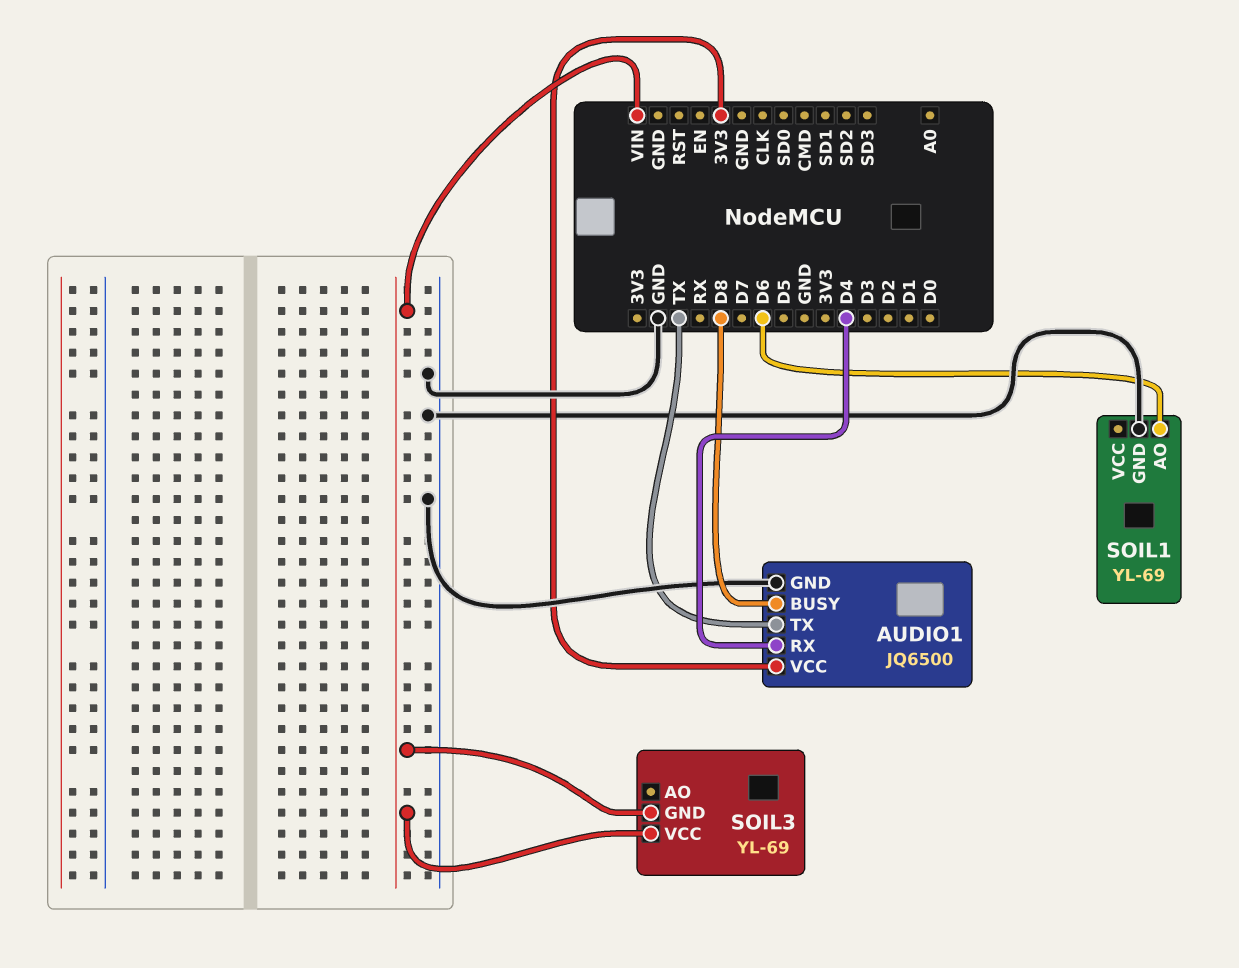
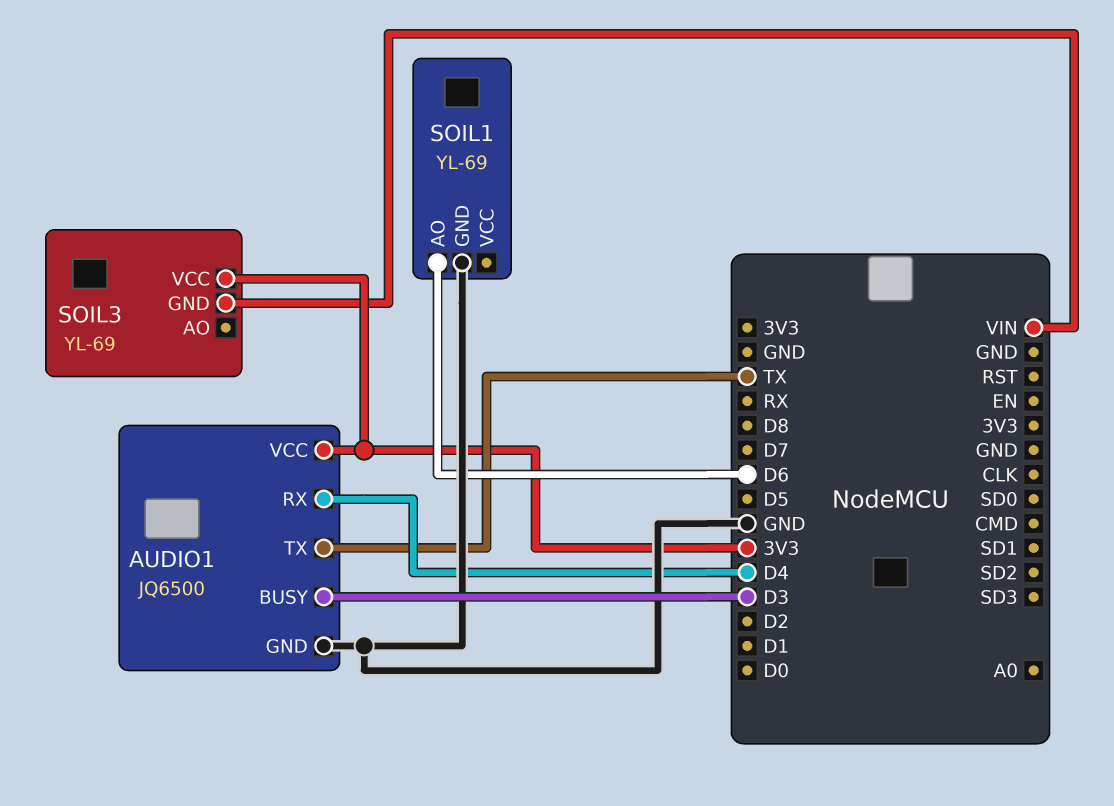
AUDIO1 pin BUSY: D8 -> D3
SOIL3 pin VCC: VIN -> 3V3

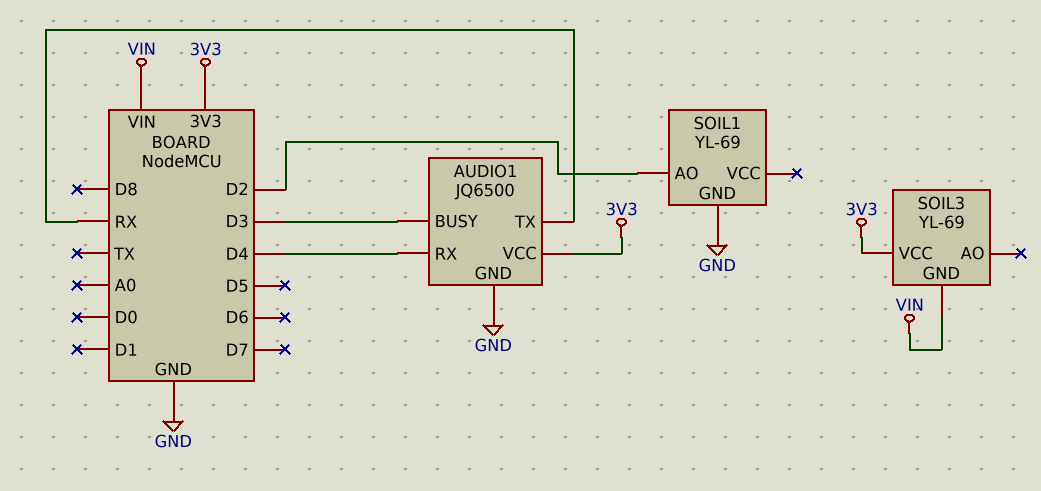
AUDIO1 pin TX: TX -> RX
SOIL1 pin AO: D6 -> D2

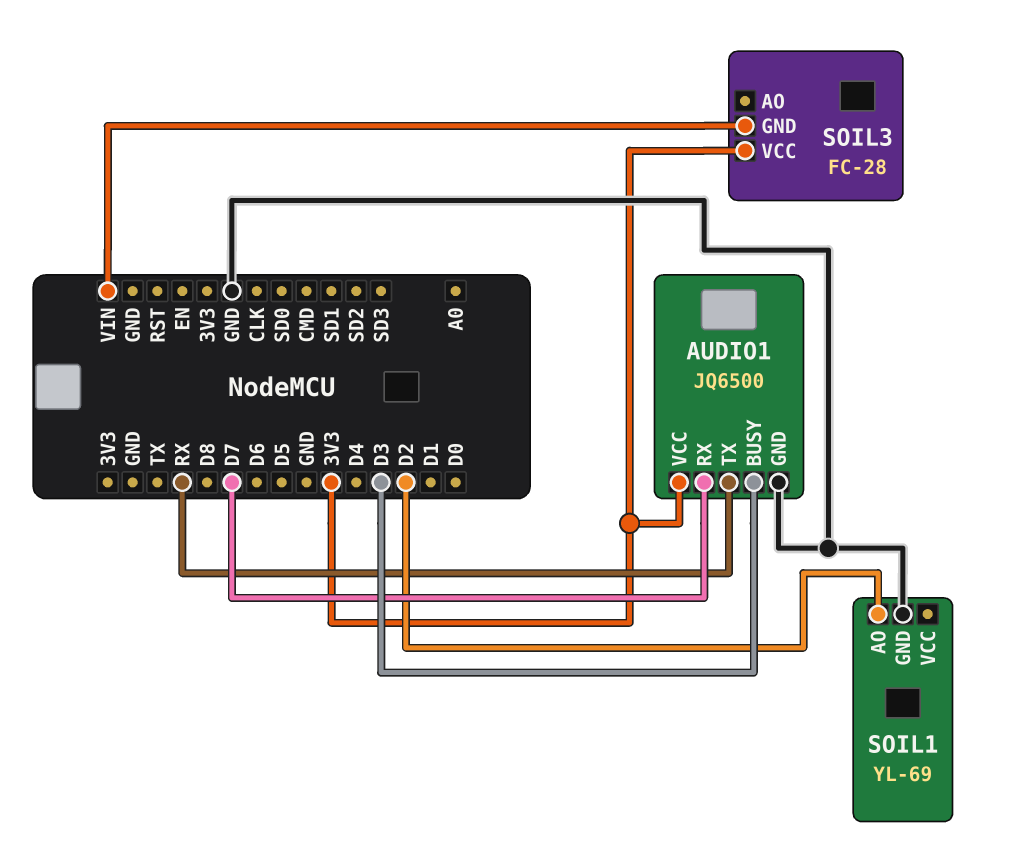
AUDIO1 pin RX: D4 -> D7
SOIL3: YL-69 -> FC-28

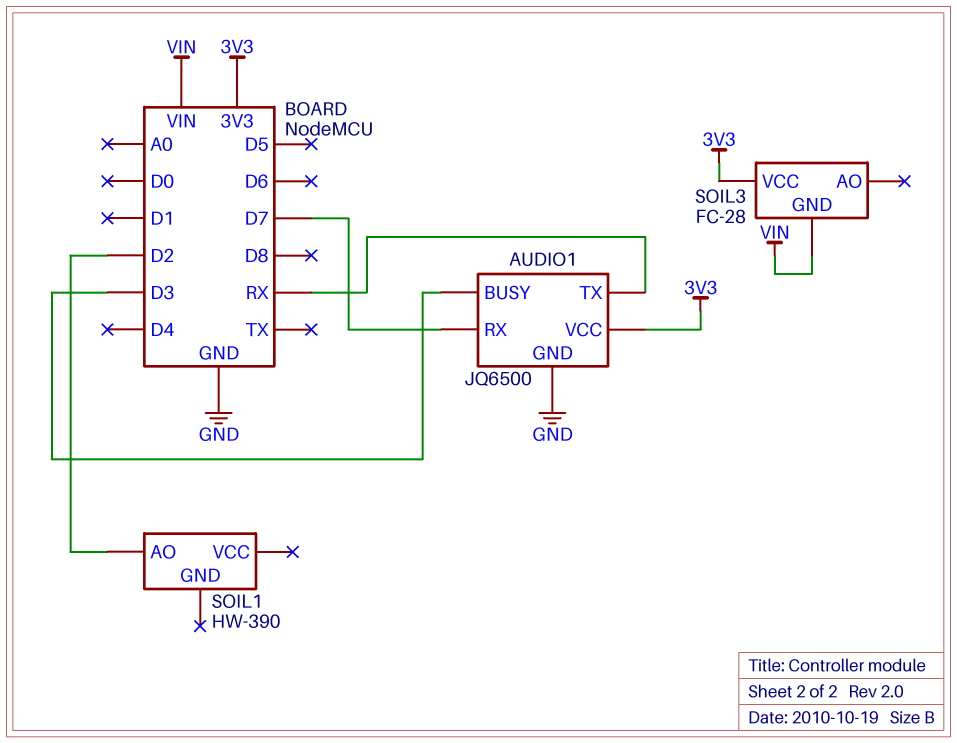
SOIL1: YL-69 -> HW-390
SOIL1 pin GND: GND -> none

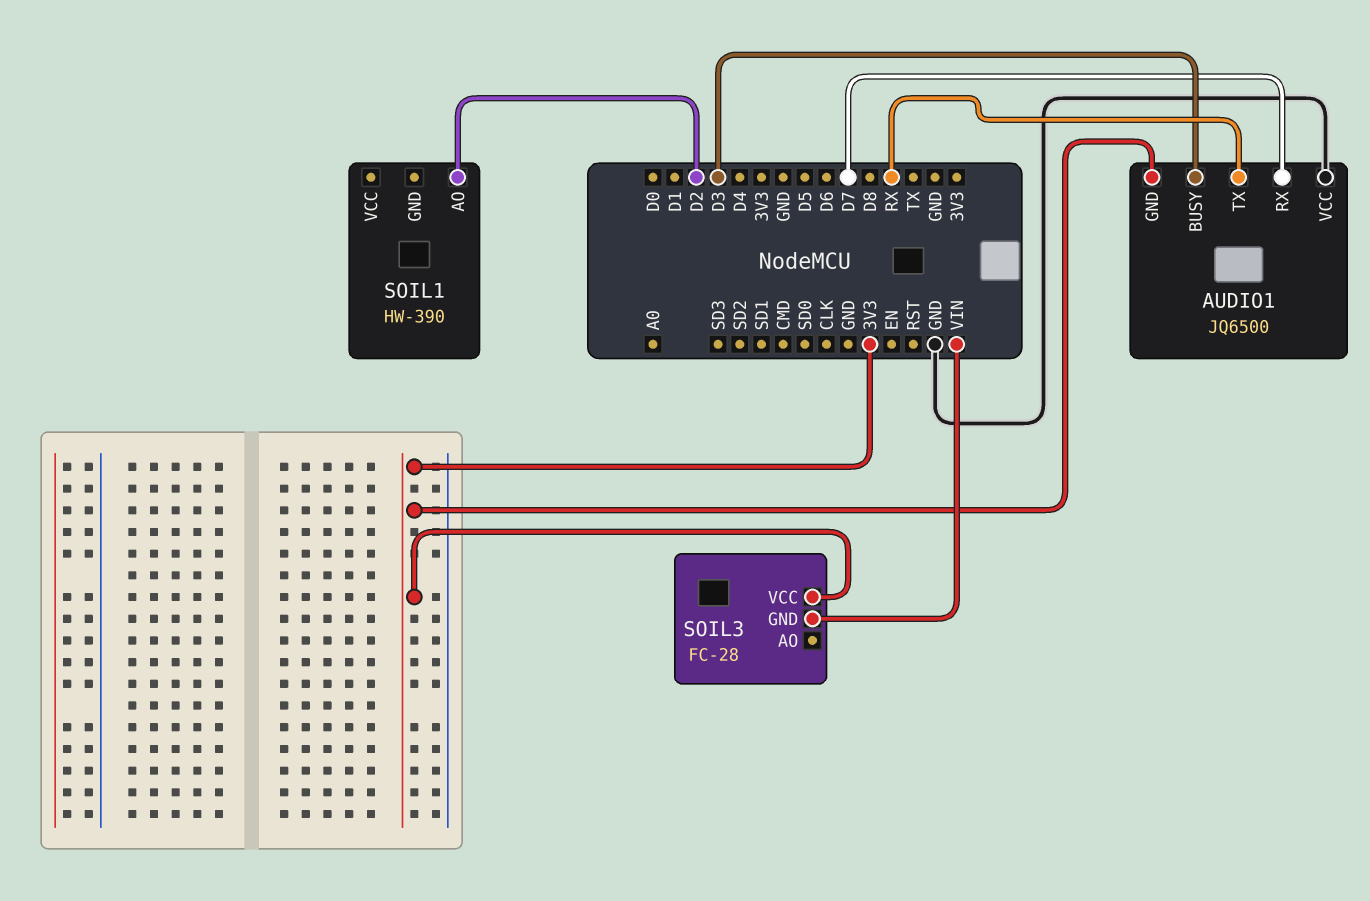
AUDIO1 pin GND: GND -> 3V3
AUDIO1 pin VCC: 3V3 -> GND

